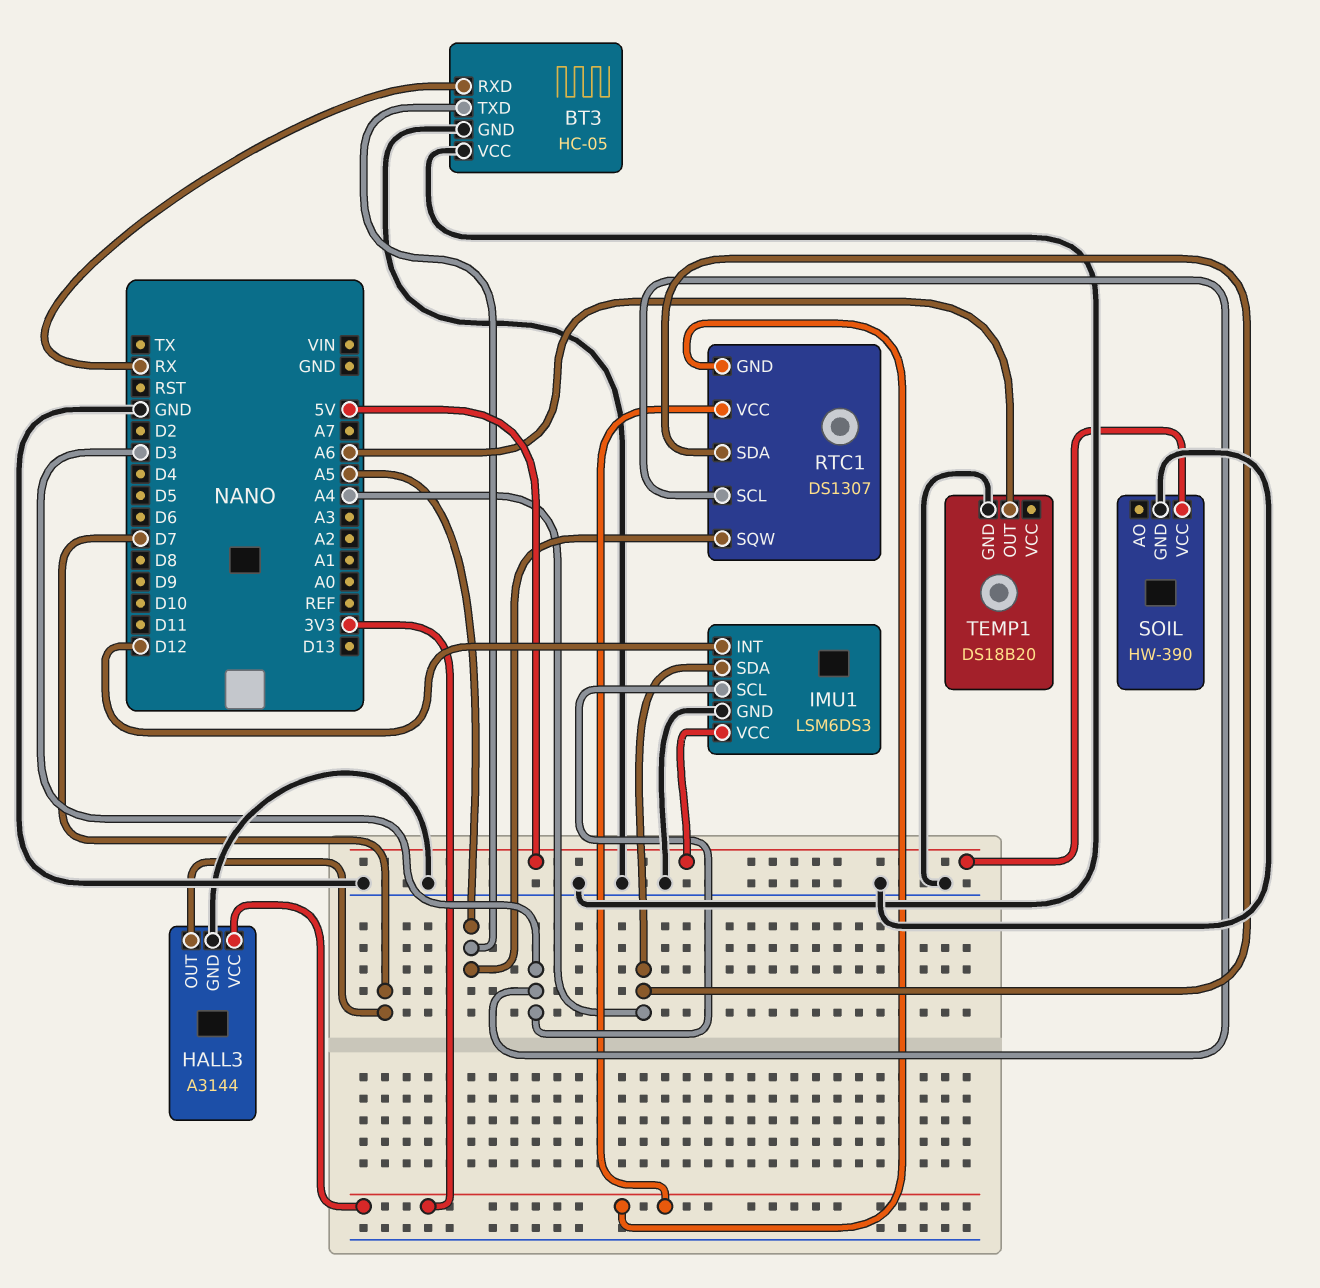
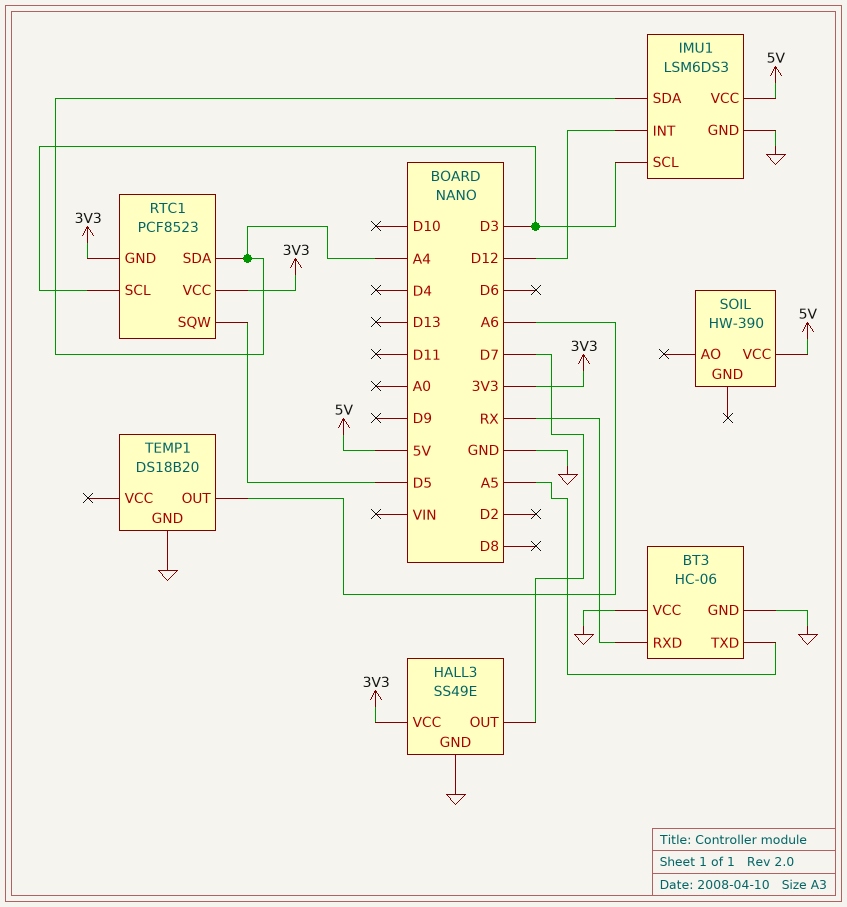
BT3: HC-05 -> HC-06
HALL3: A3144 -> SS49E
RTC1: DS1307 -> PCF8523
RTC1 pin SQW: A5 -> D5
SOIL pin GND: GND -> none

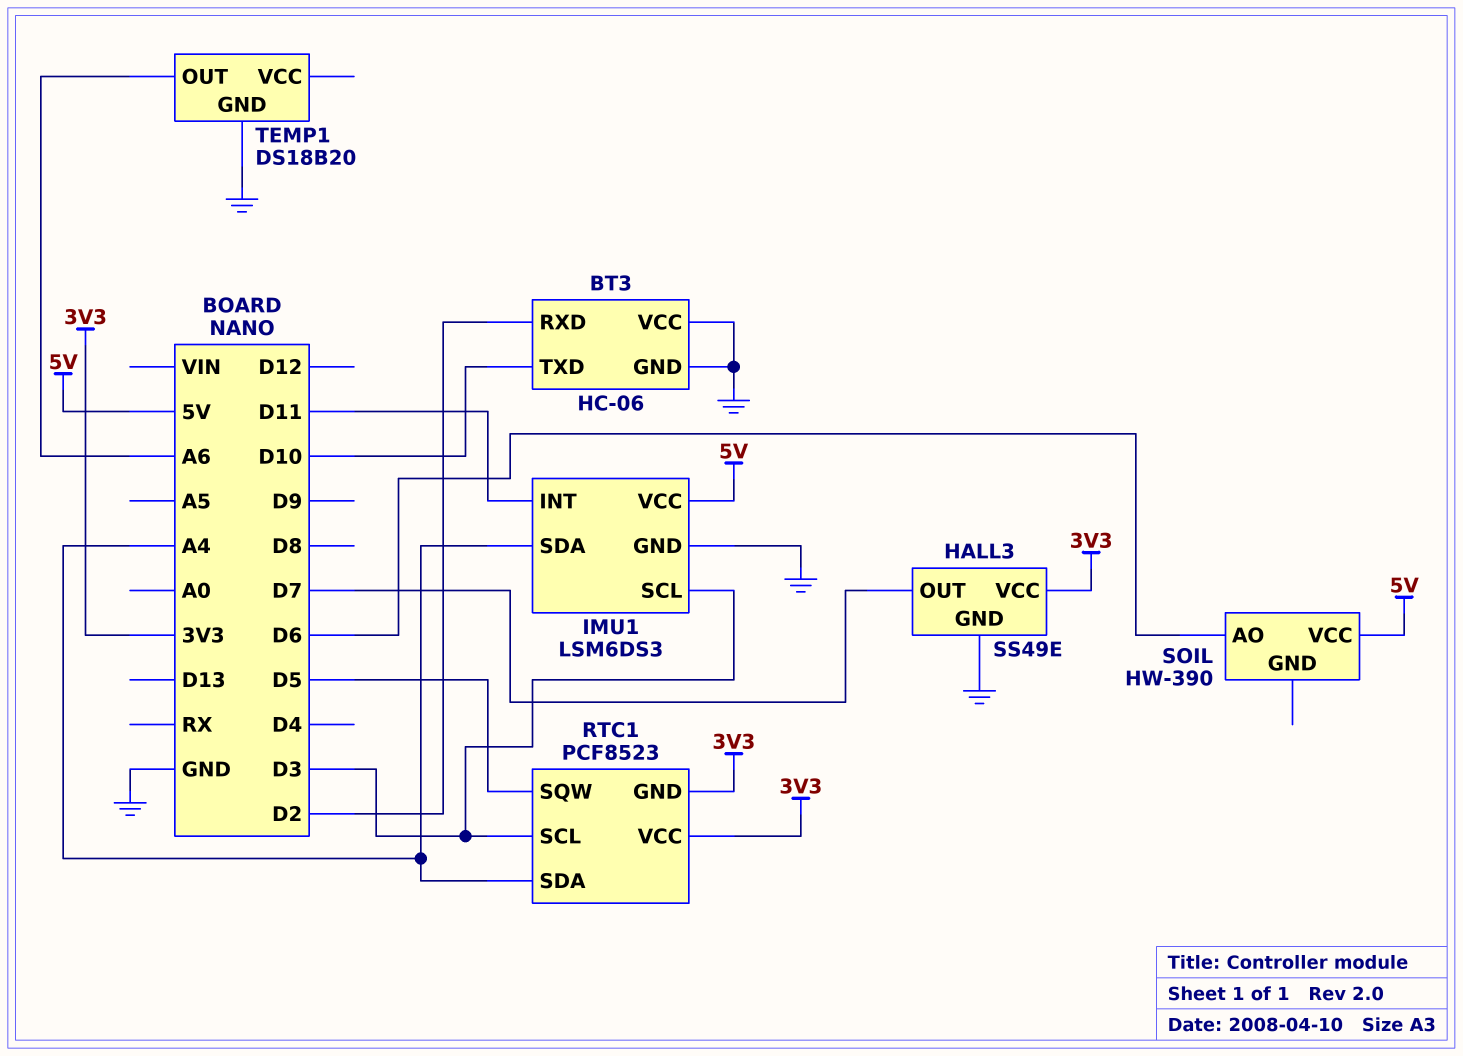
BT3 pin RXD: RX -> D2
BT3 pin TXD: A5 -> D10
IMU1 pin INT: D12 -> D11
SOIL pin AO: none -> D6

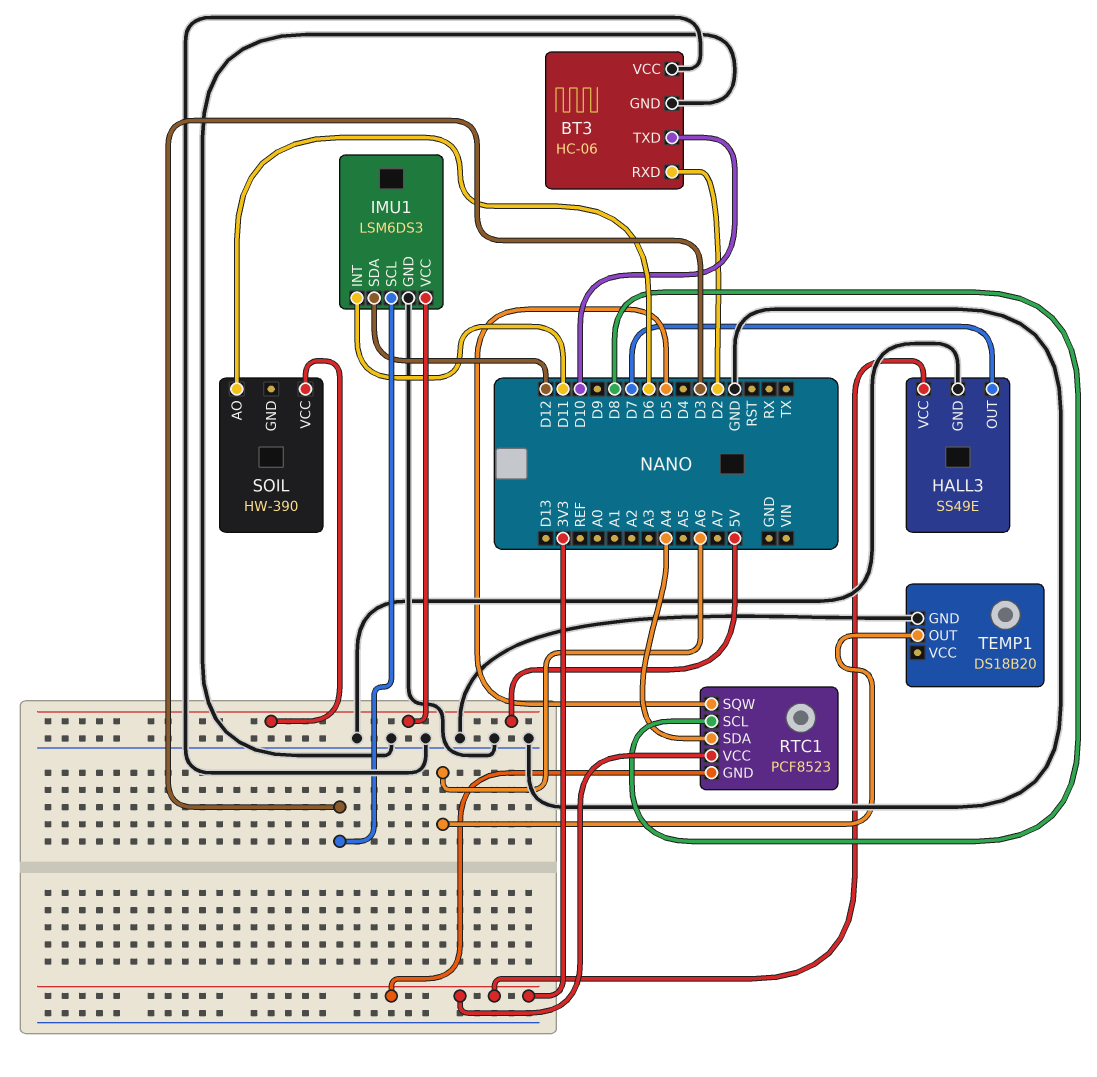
IMU1 pin SDA: A4 -> D12
RTC1 pin SCL: D3 -> D8

